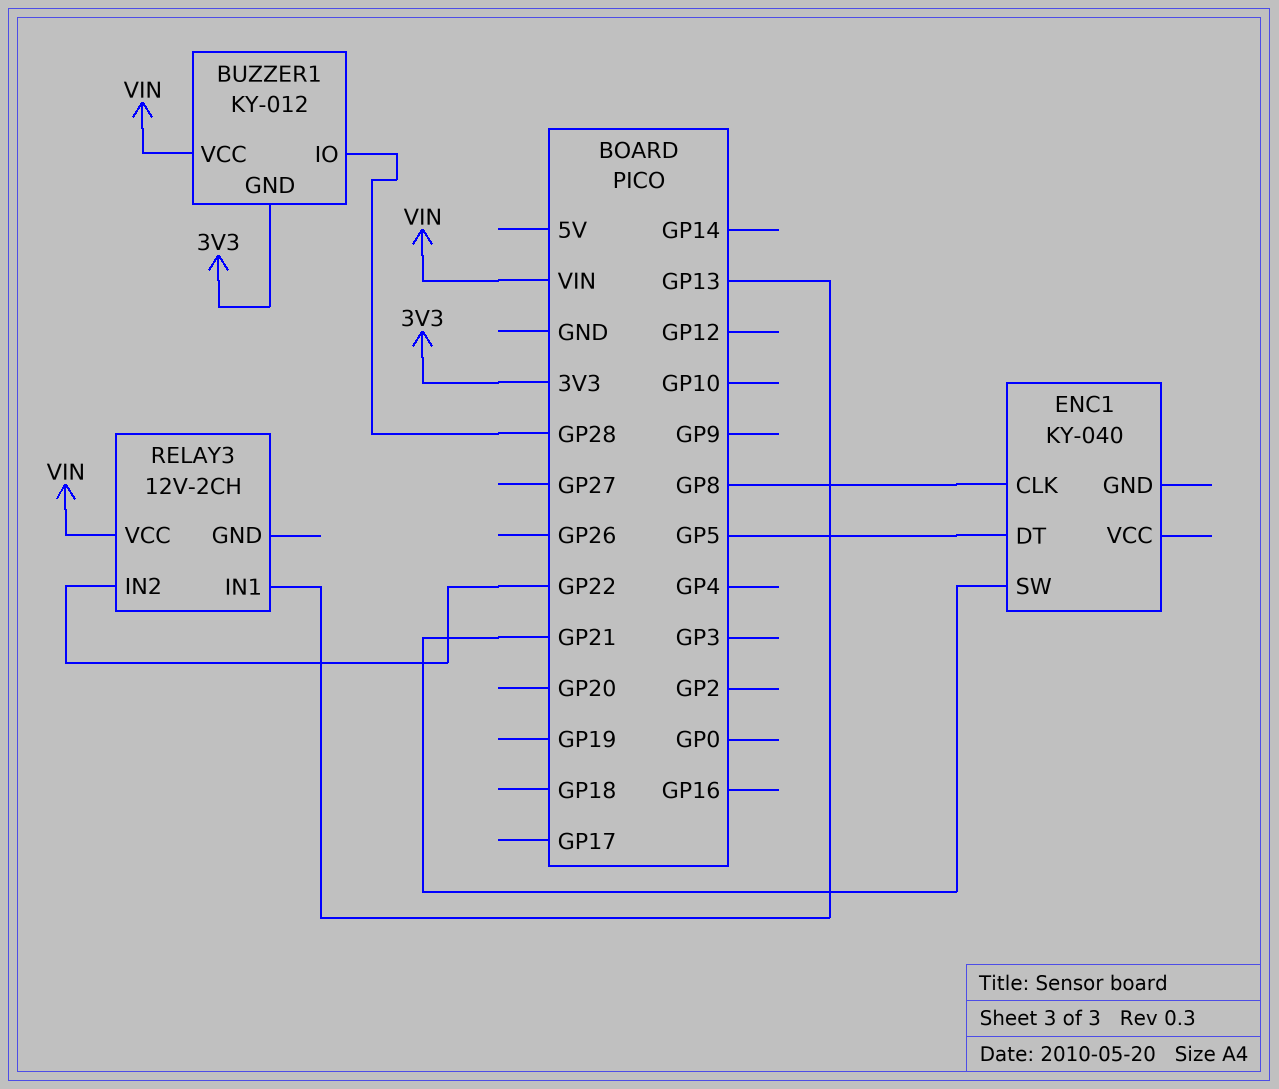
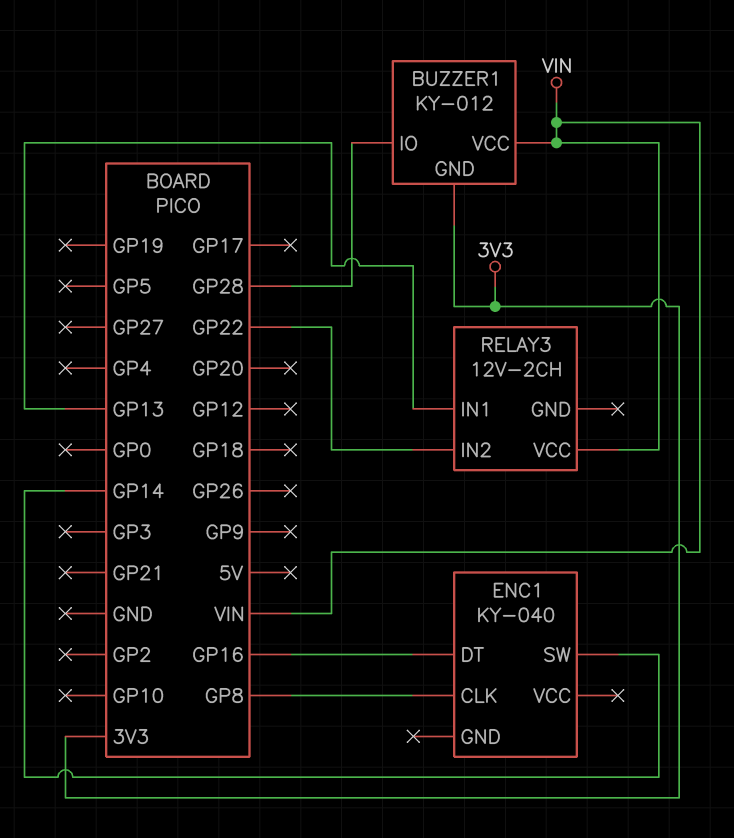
ENC1 pin DT: GP5 -> GP16
ENC1 pin SW: GP21 -> GP14

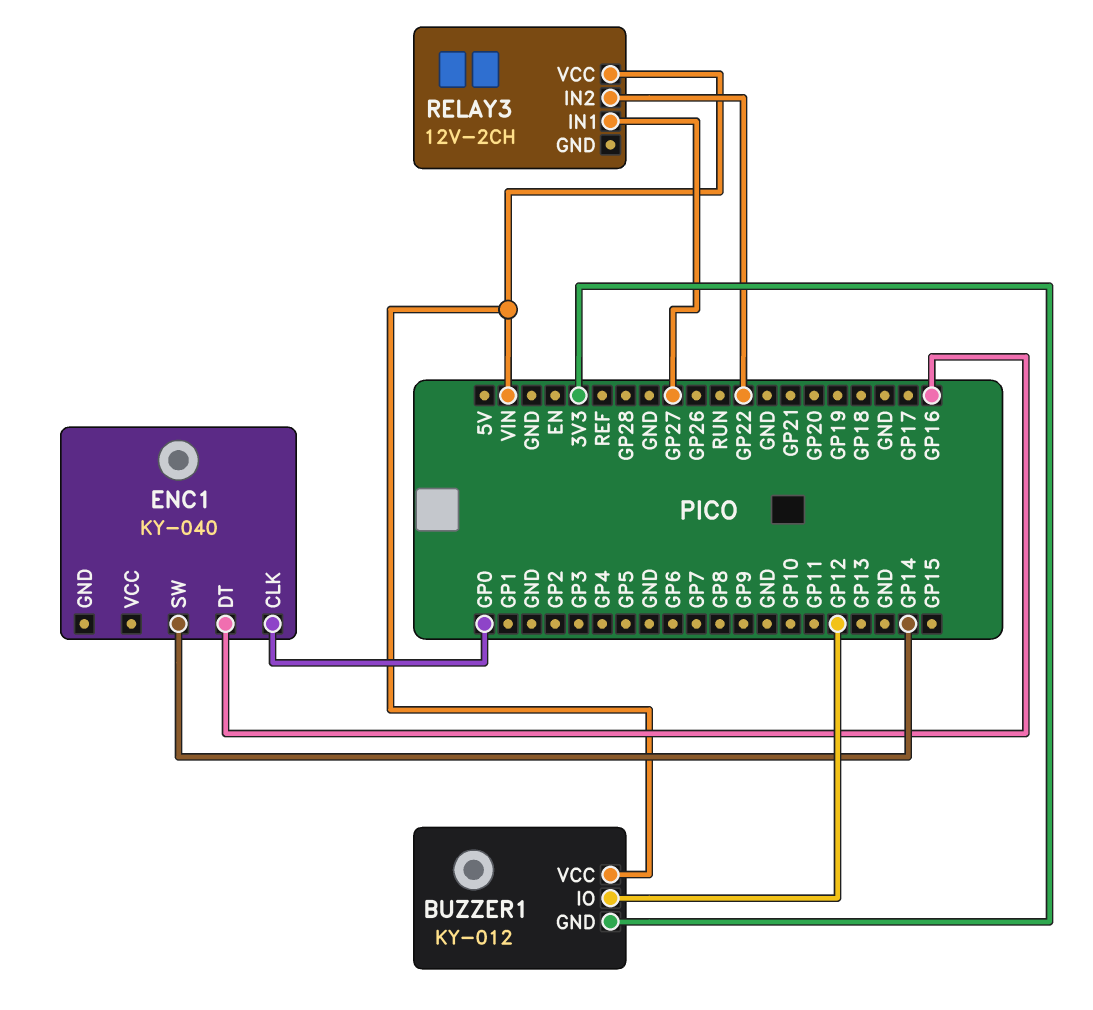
BUZZER1 pin IO: GP28 -> GP12
ENC1 pin CLK: GP8 -> GP0
RELAY3 pin IN1: GP13 -> GP27

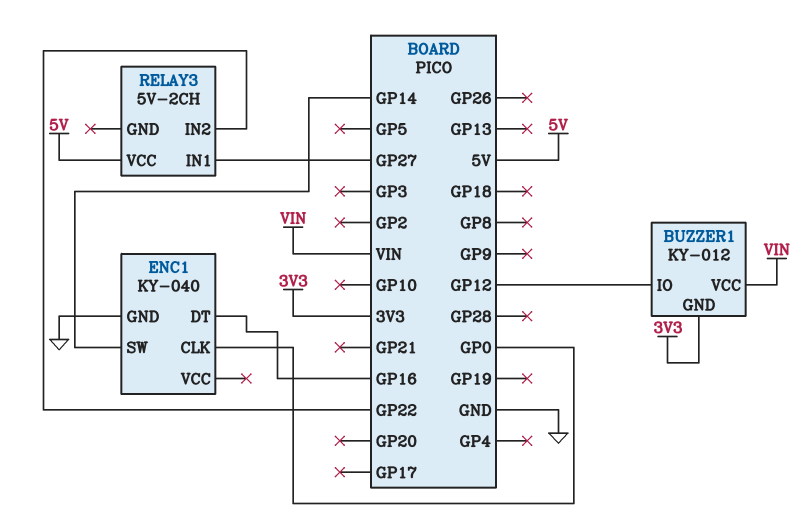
ENC1 pin GND: none -> GND
RELAY3: 12V-2CH -> 5V-2CH
RELAY3 pin VCC: VIN -> 5V

